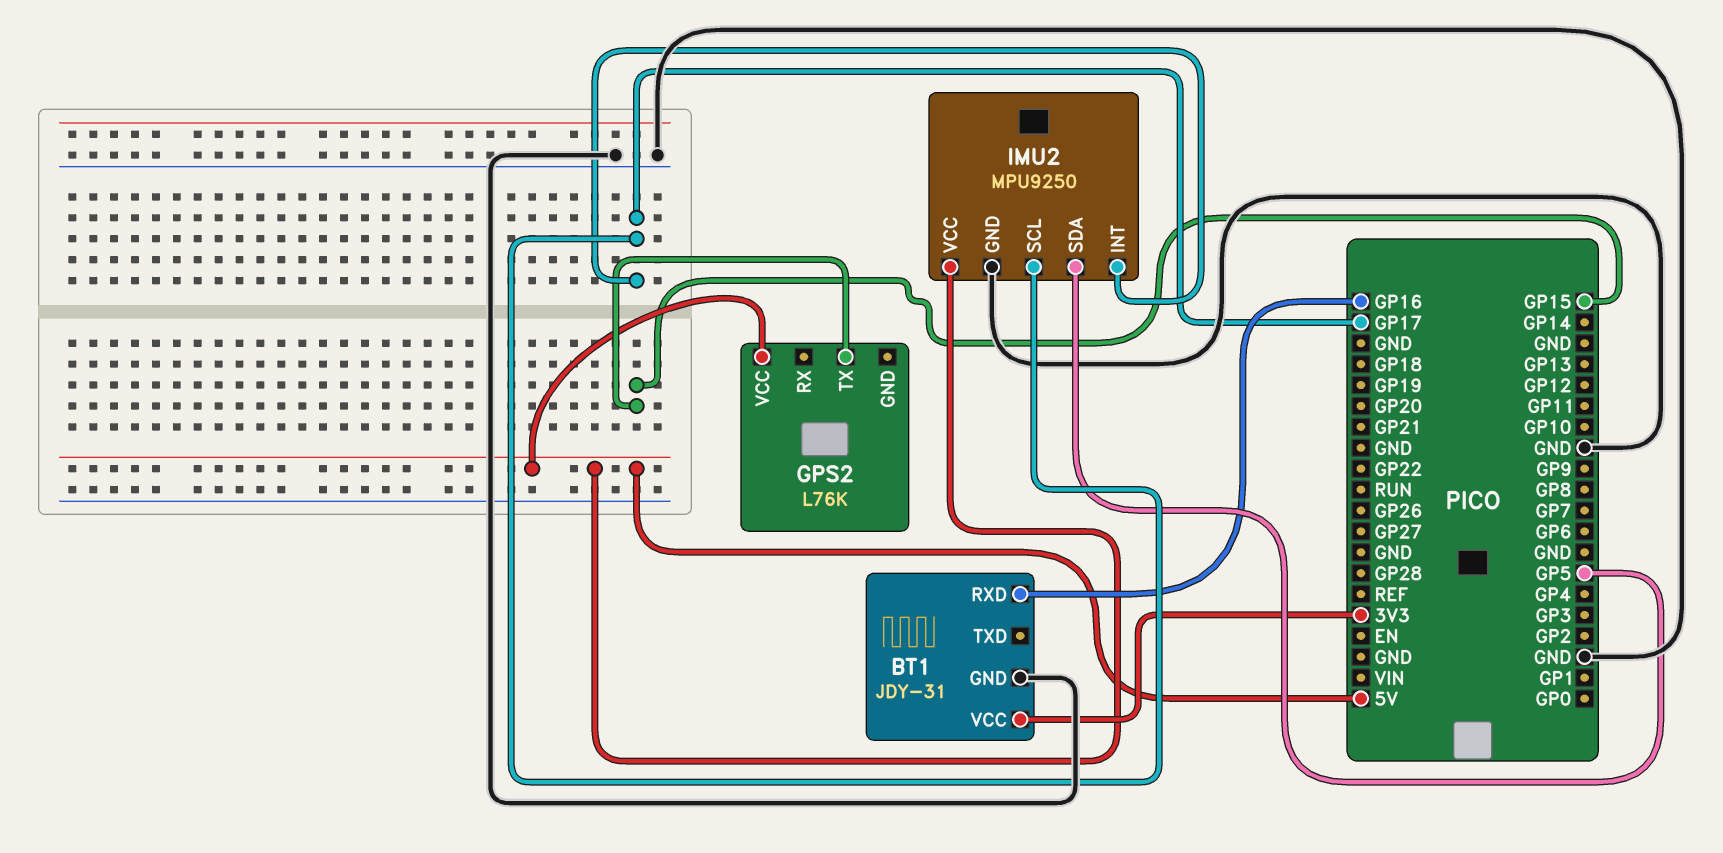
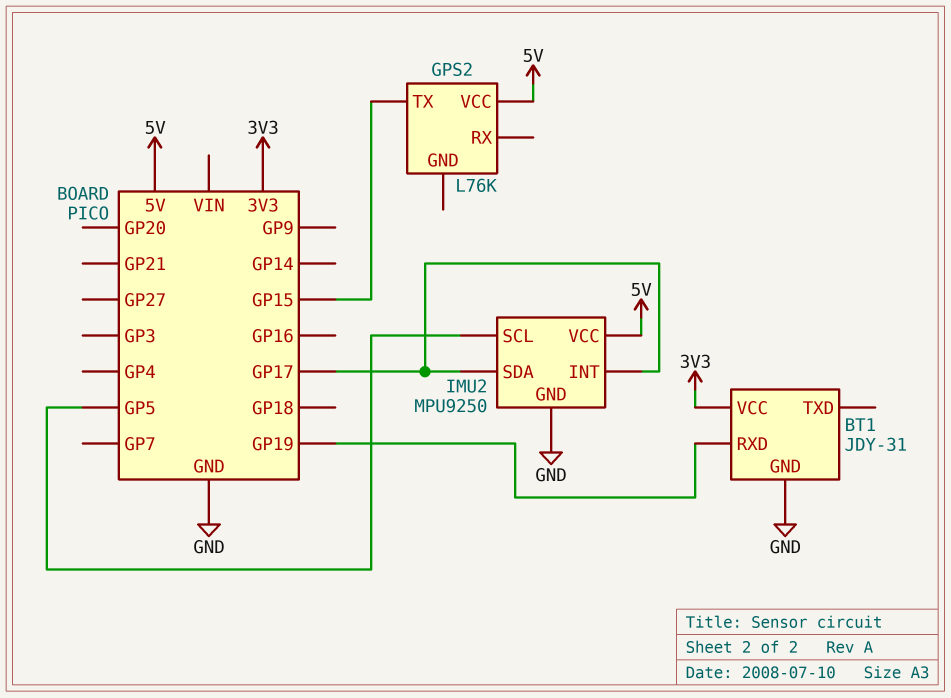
BT1 pin RXD: GP16 -> GP19
IMU2 pin SCL: GP17 -> GP5
IMU2 pin SDA: GP5 -> GP17

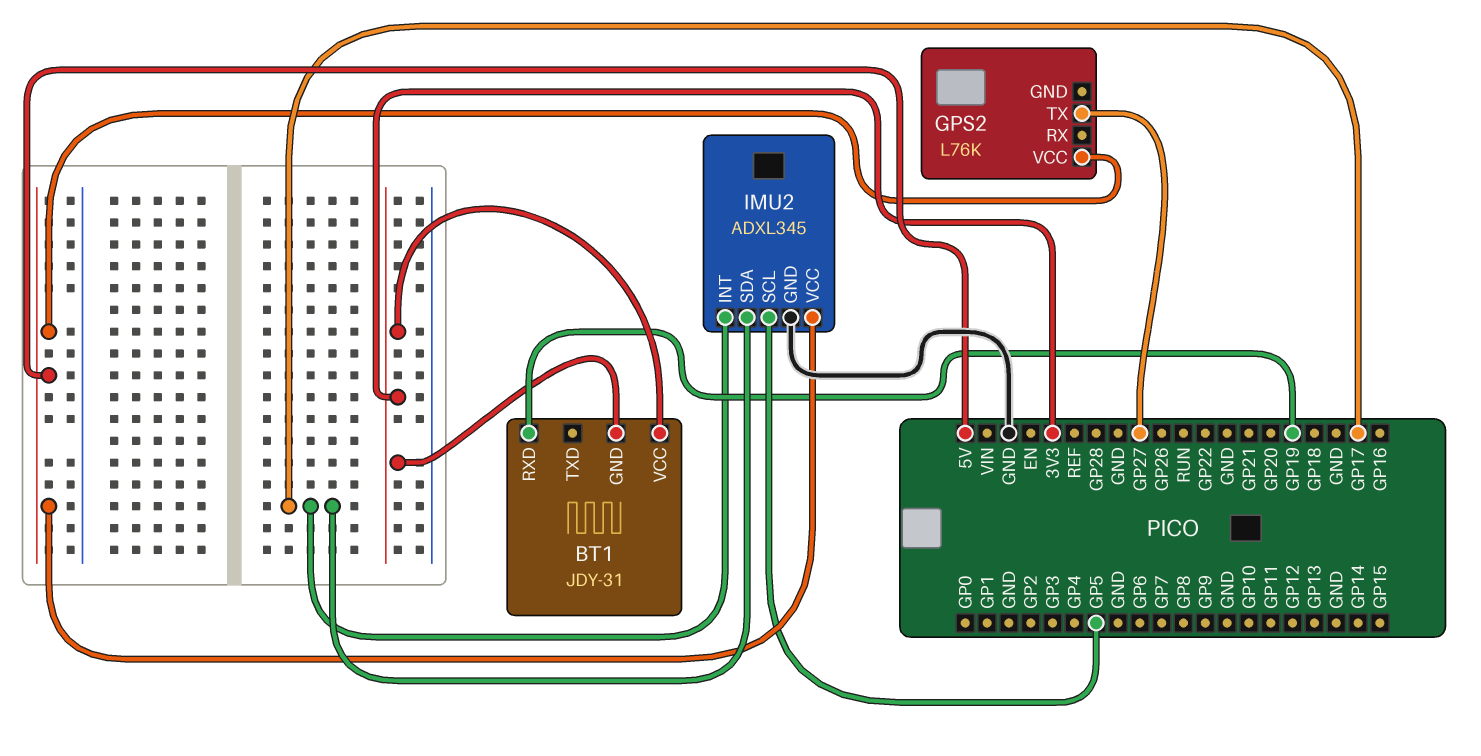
BT1 pin GND: GND -> 3V3
GPS2 pin TX: GP15 -> GP27
IMU2: MPU9250 -> ADXL345

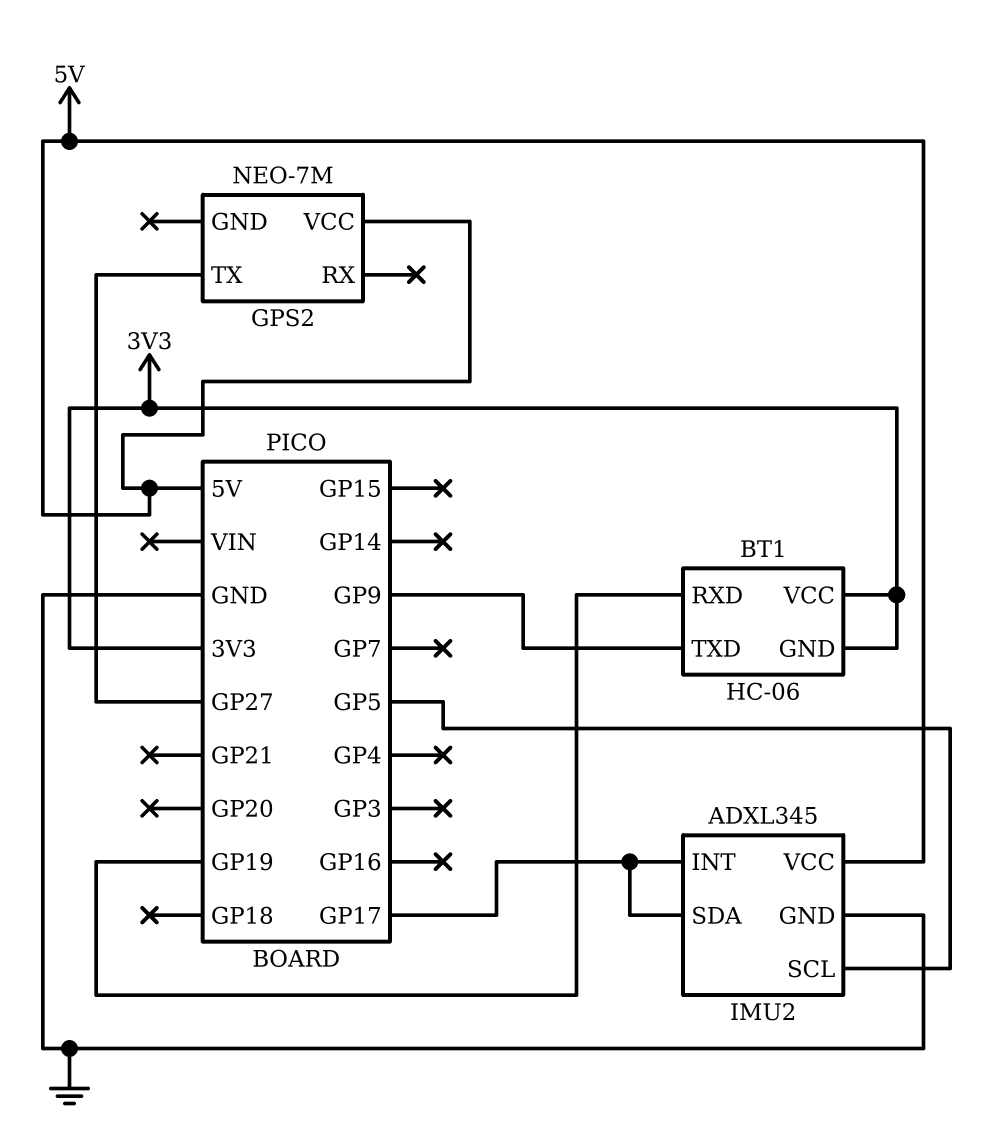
BT1: JDY-31 -> HC-06
BT1 pin TXD: none -> GP9
GPS2: L76K -> NEO-7M

